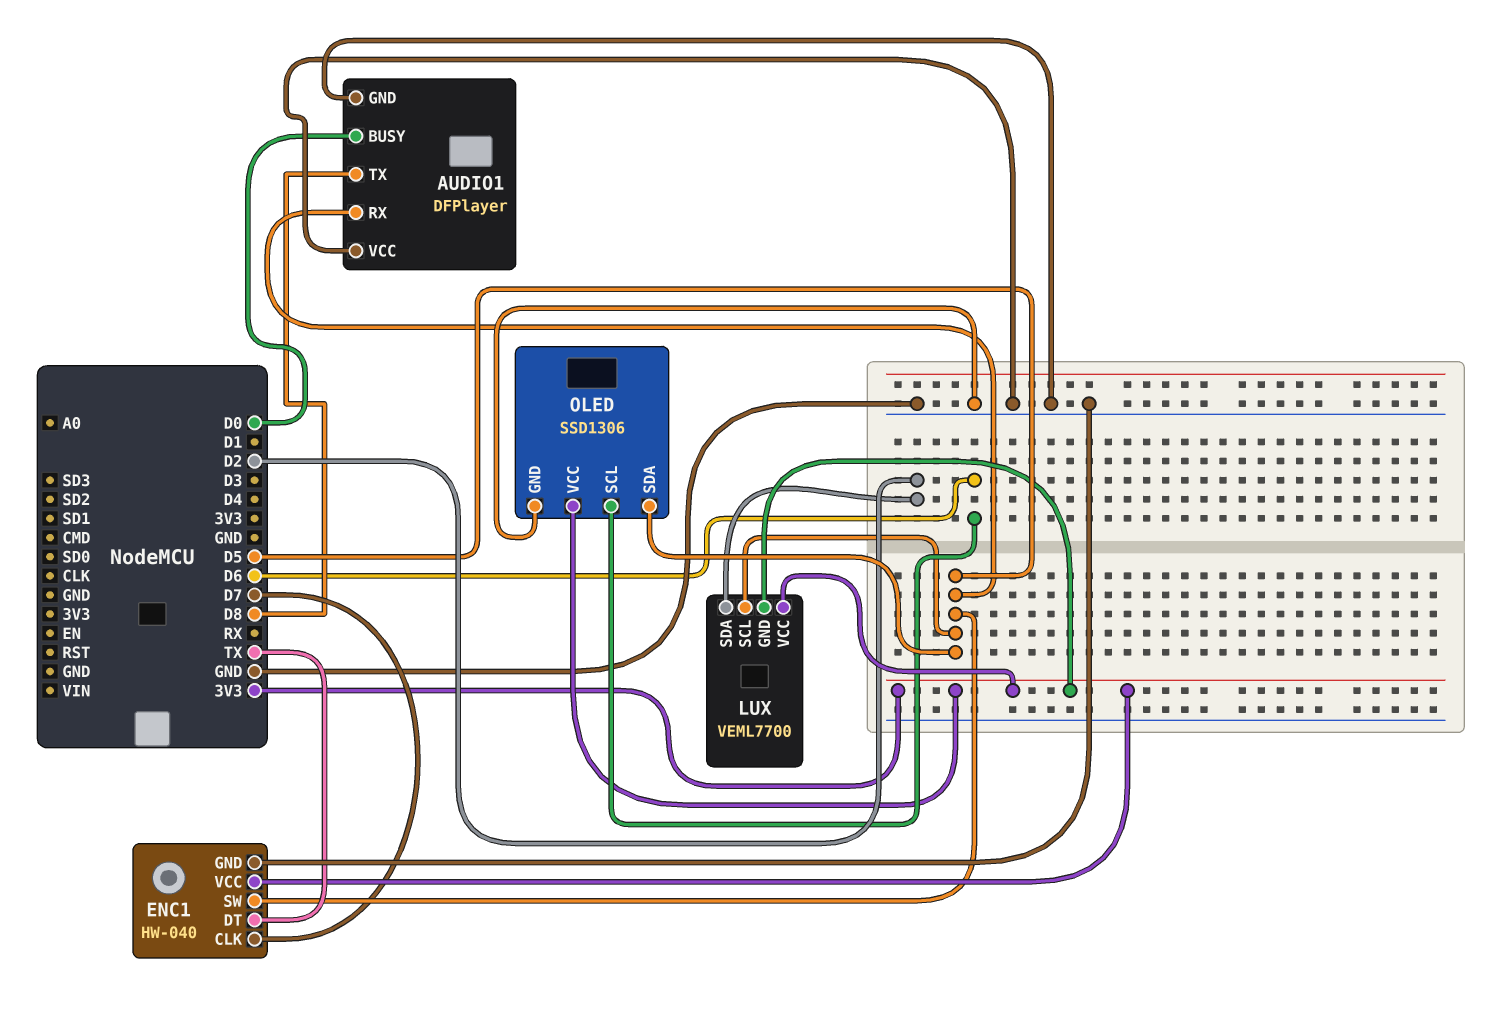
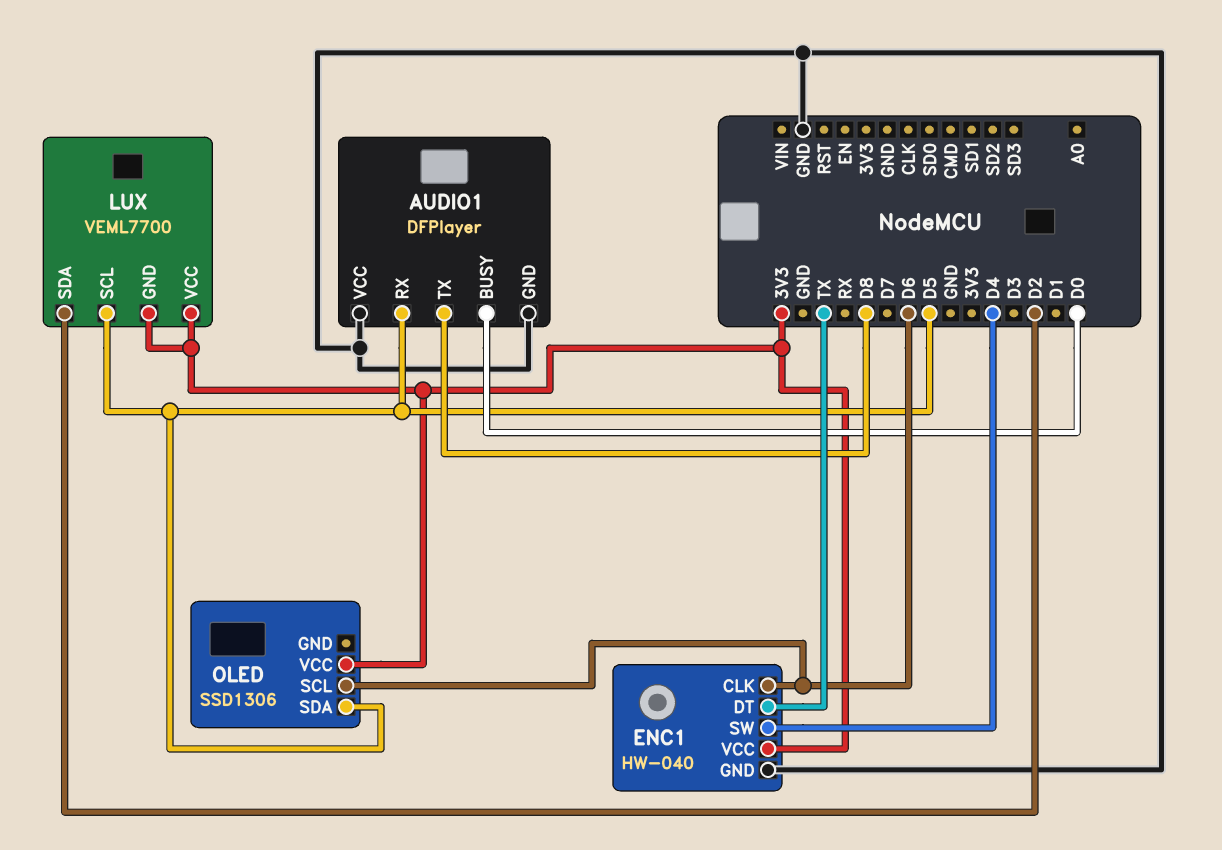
ENC1 pin CLK: D7 -> D6
ENC1 pin SW: D5 -> D4
OLED pin GND: GND -> none

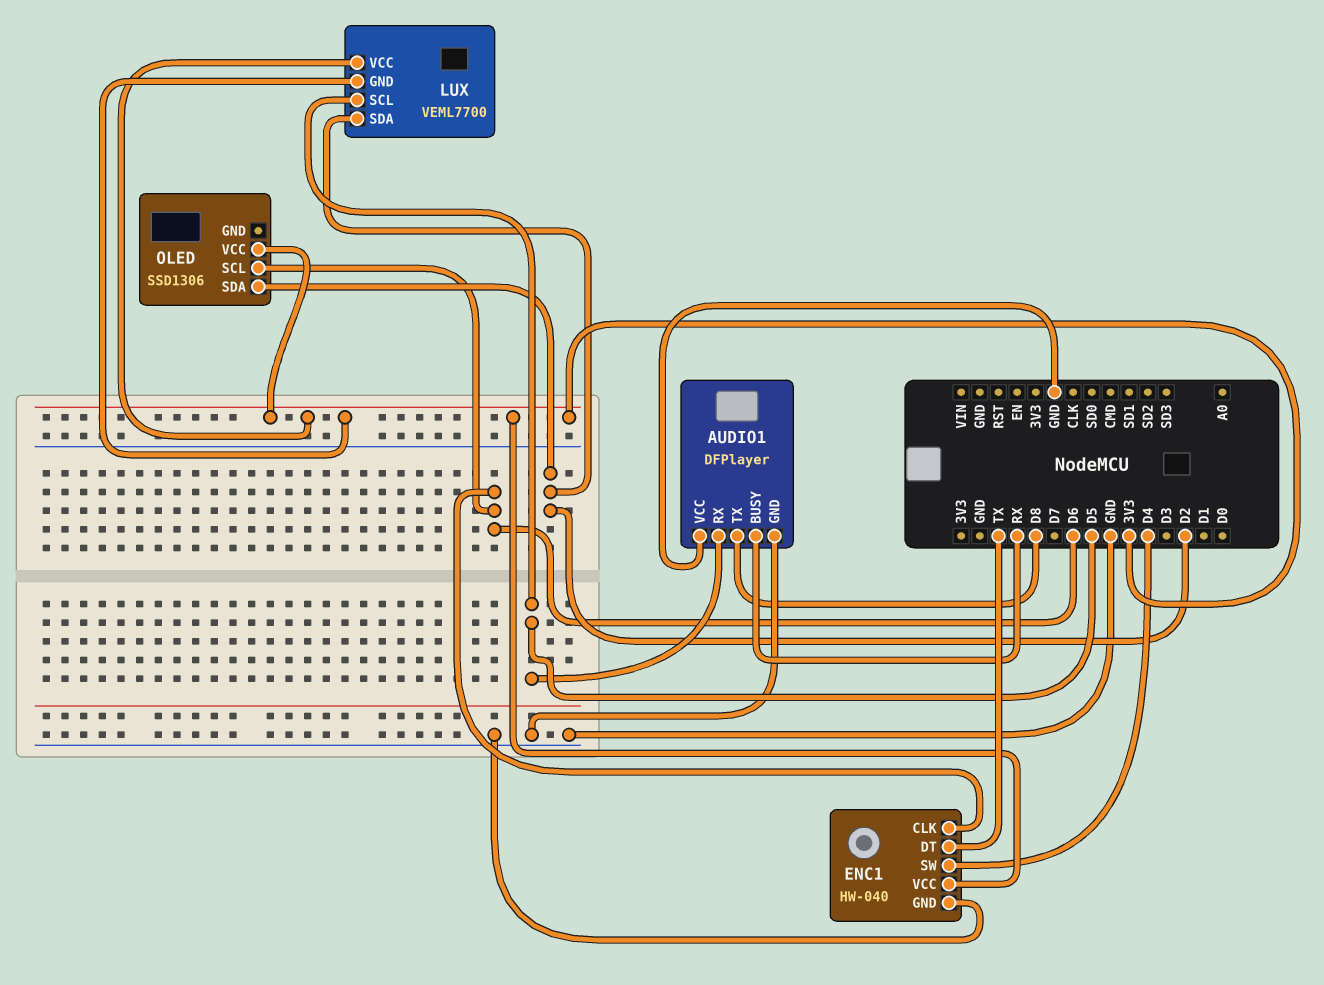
AUDIO1 pin BUSY: D0 -> RX
OLED pin SDA: D5 -> D2

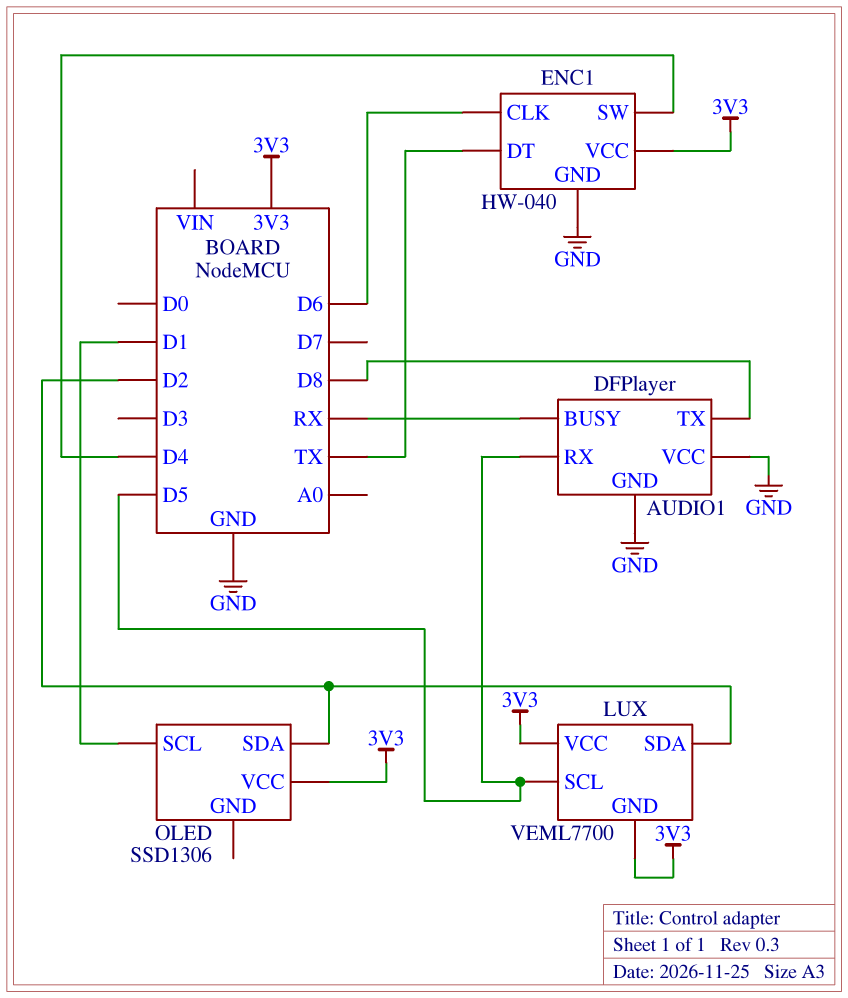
OLED pin SCL: D6 -> D1

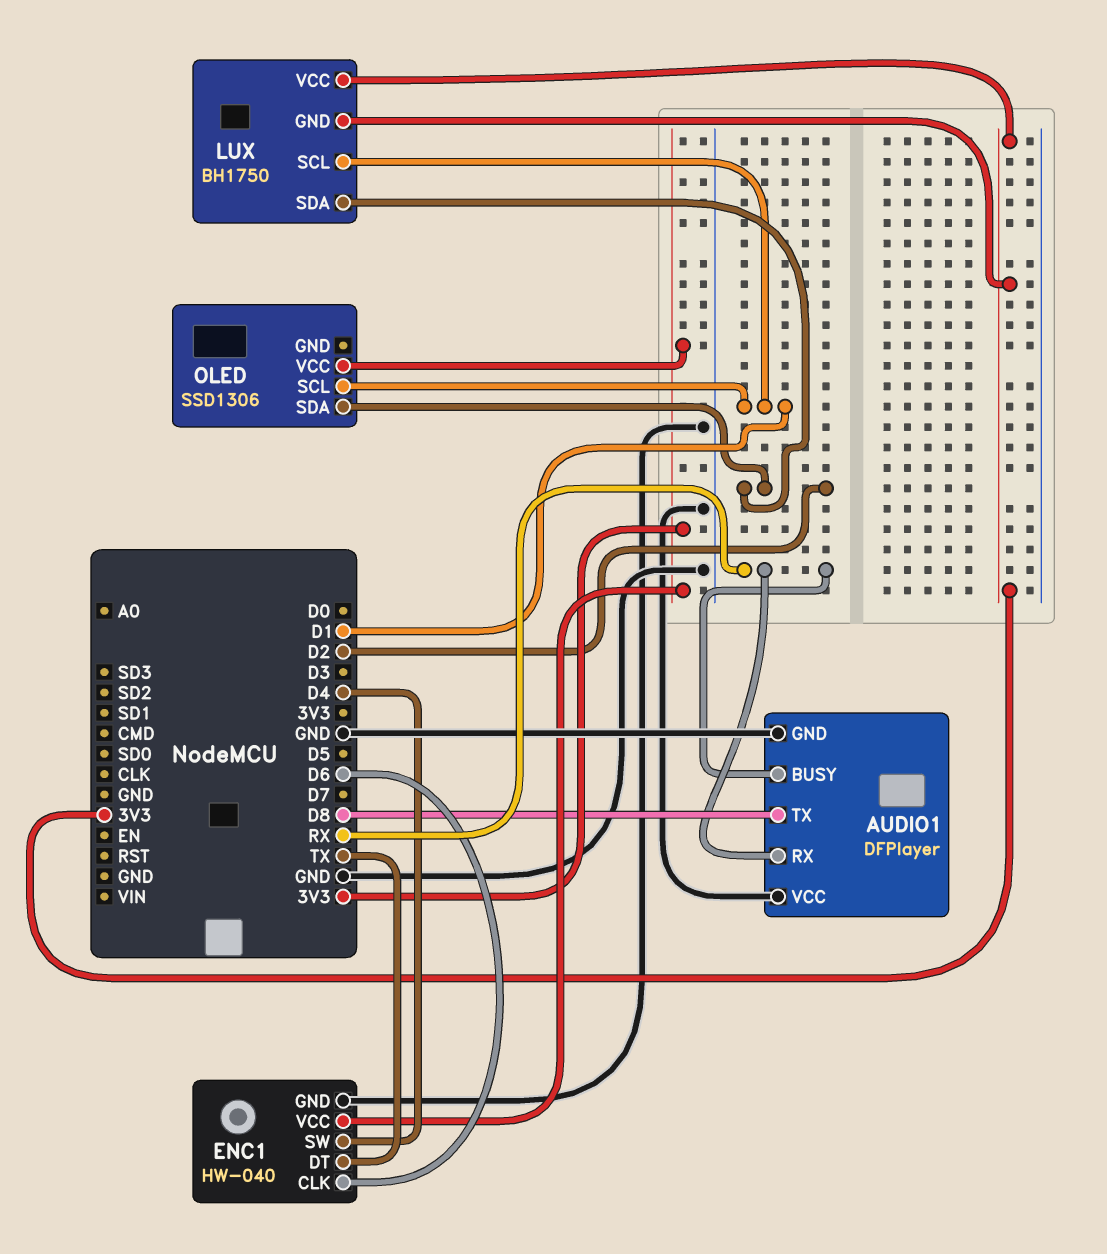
AUDIO1 pin RX: D5 -> RX
LUX: VEML7700 -> BH1750
LUX pin SCL: D5 -> D1

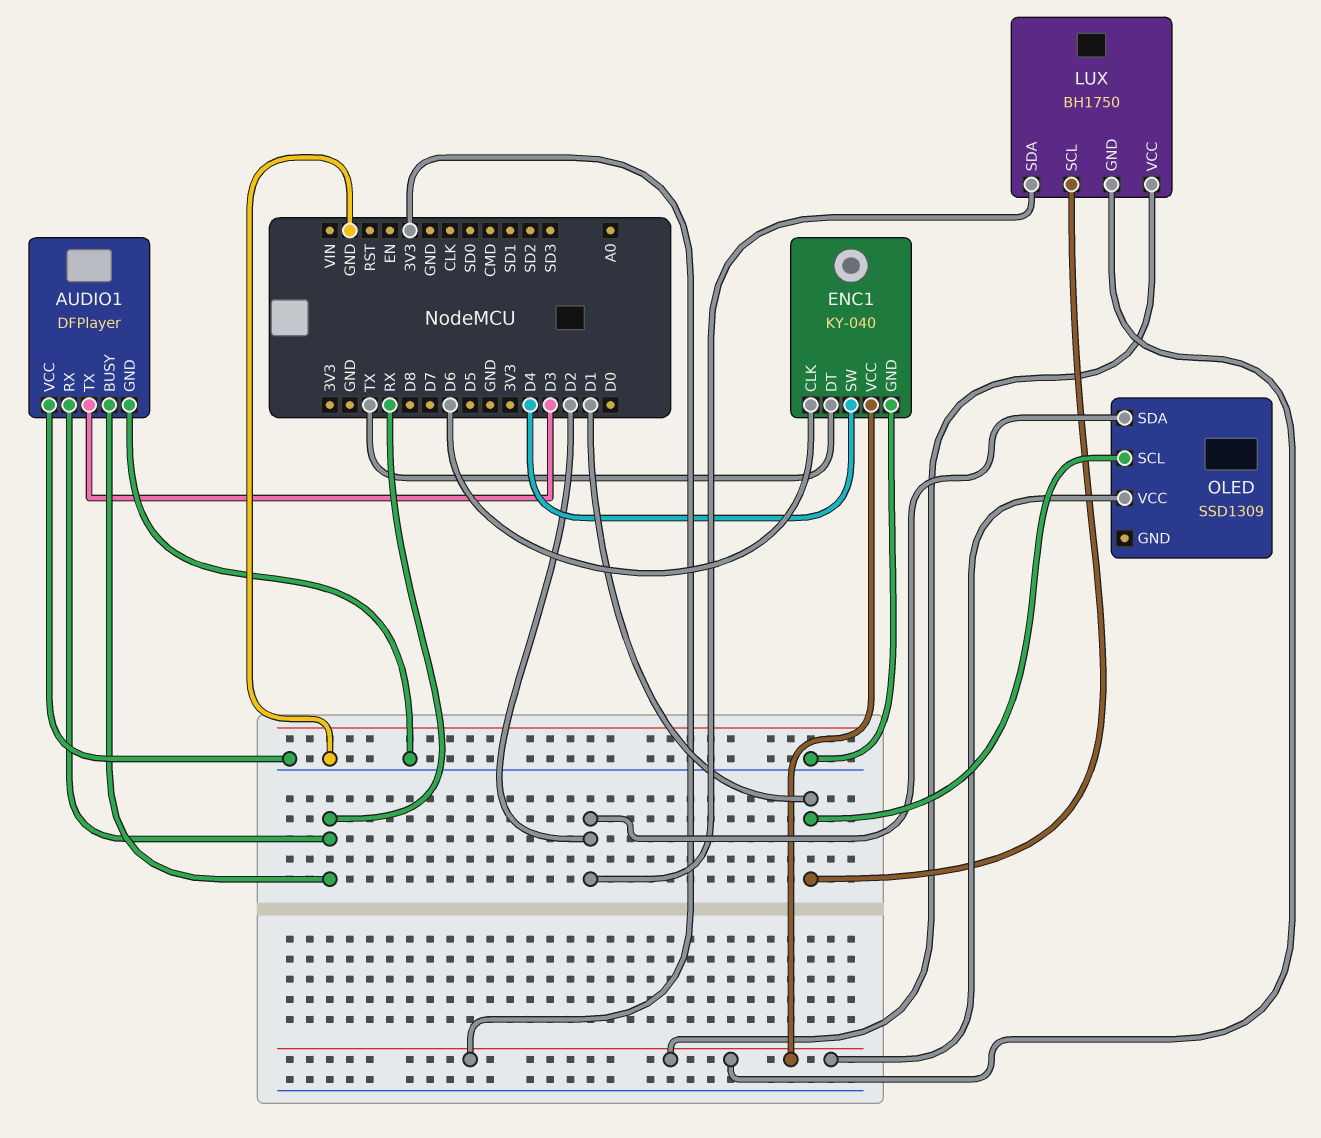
AUDIO1 pin TX: D8 -> D3
ENC1: HW-040 -> KY-040
OLED: SSD1306 -> SSD1309

